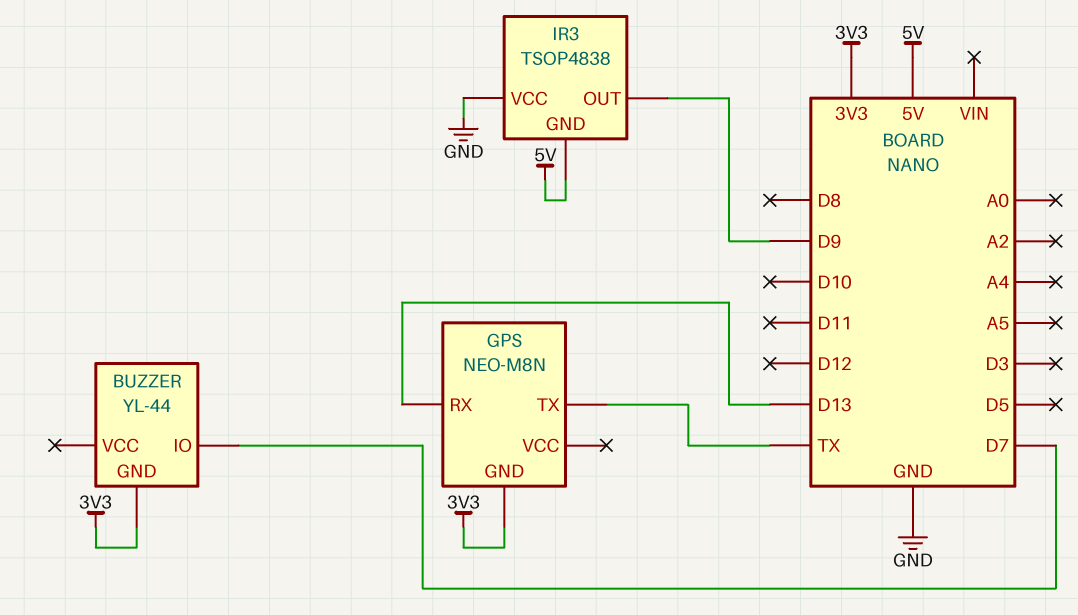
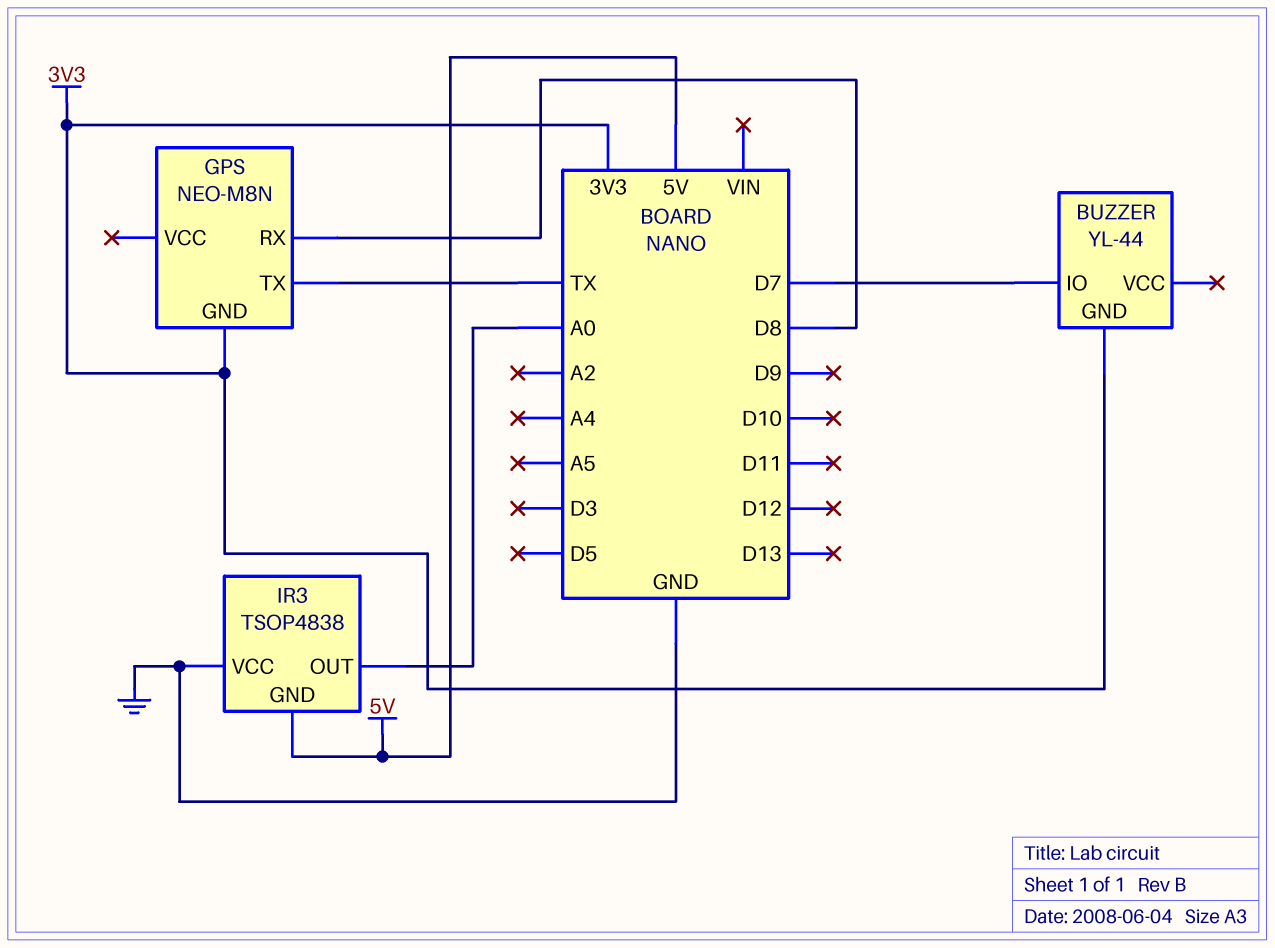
GPS pin RX: D13 -> D8
IR3 pin OUT: D9 -> A0

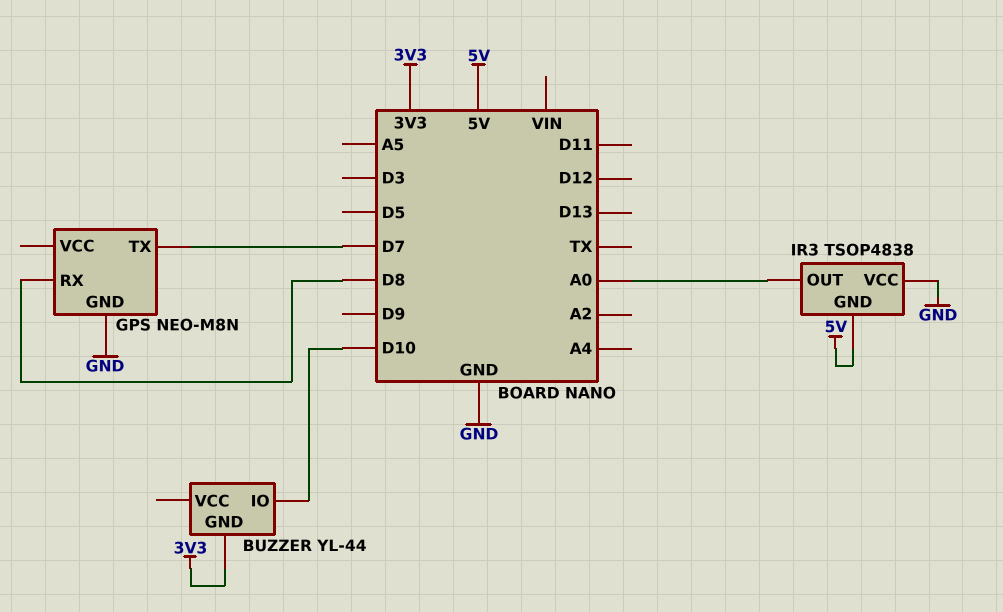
BUZZER pin IO: D7 -> D10
GPS pin GND: 3V3 -> GND
GPS pin TX: TX -> D7

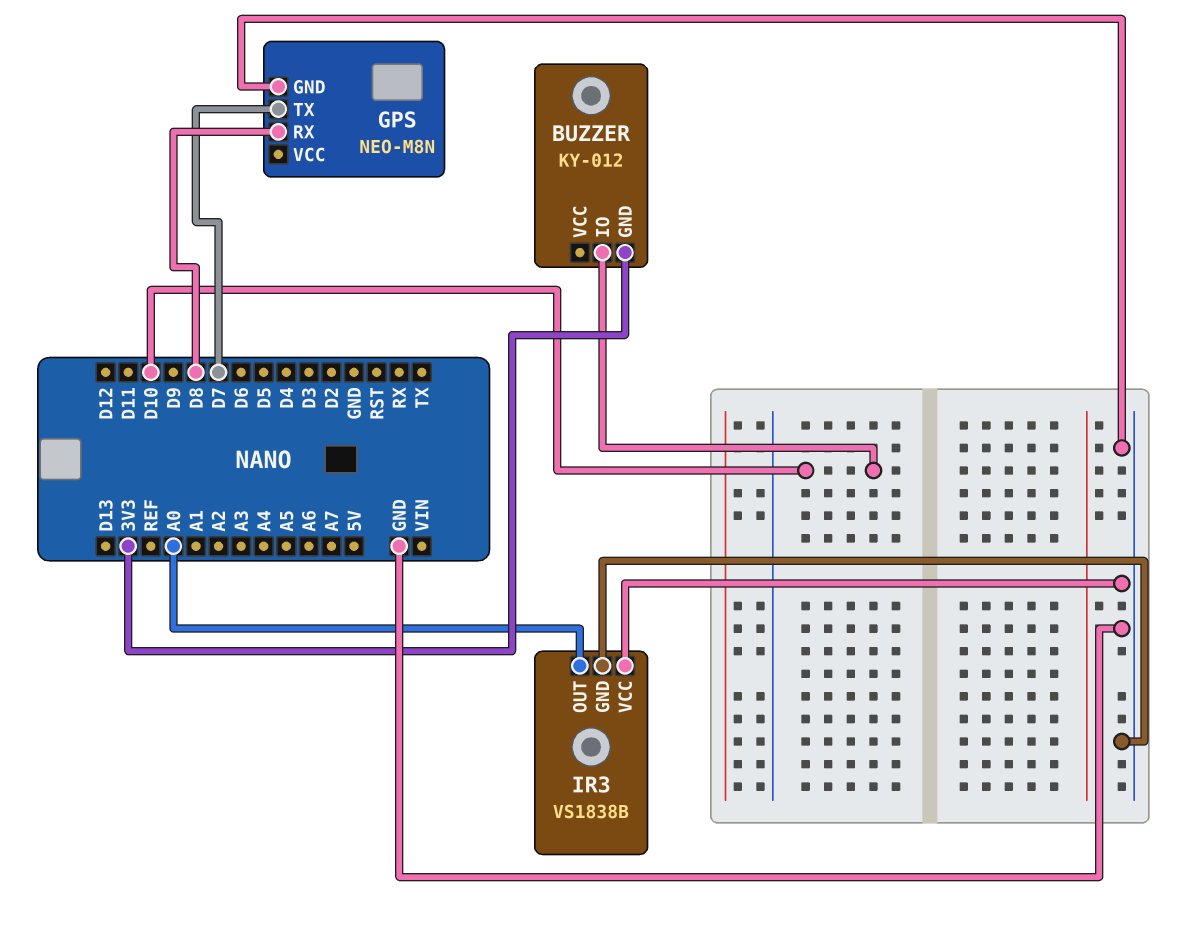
BUZZER: YL-44 -> KY-012
IR3: TSOP4838 -> VS1838B
IR3 pin GND: 5V -> GND

